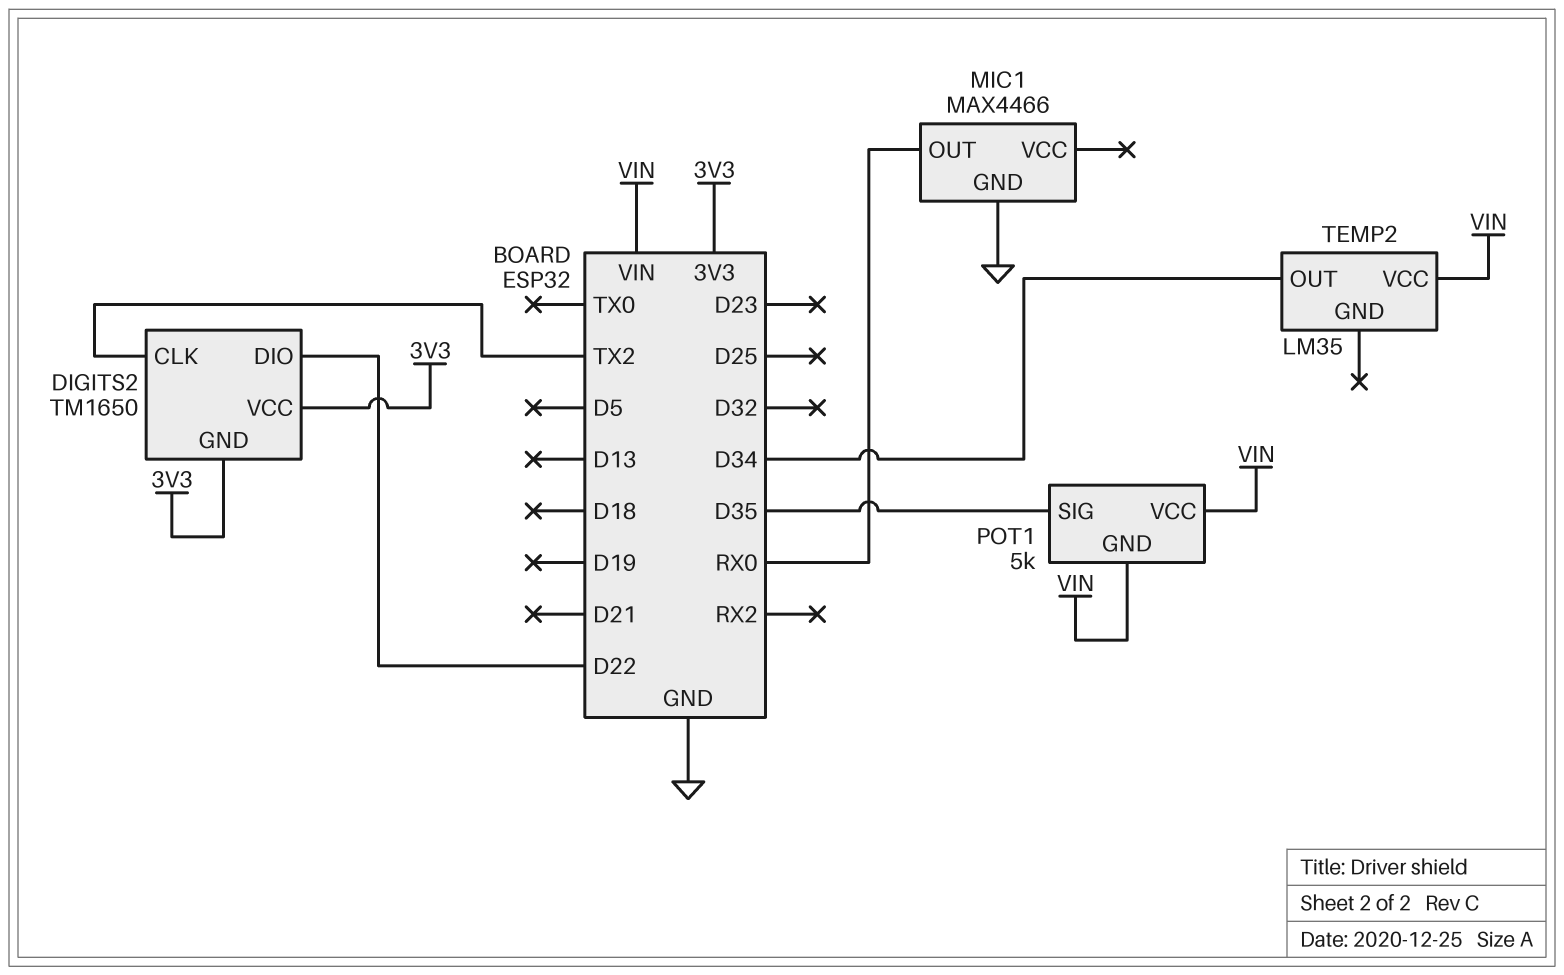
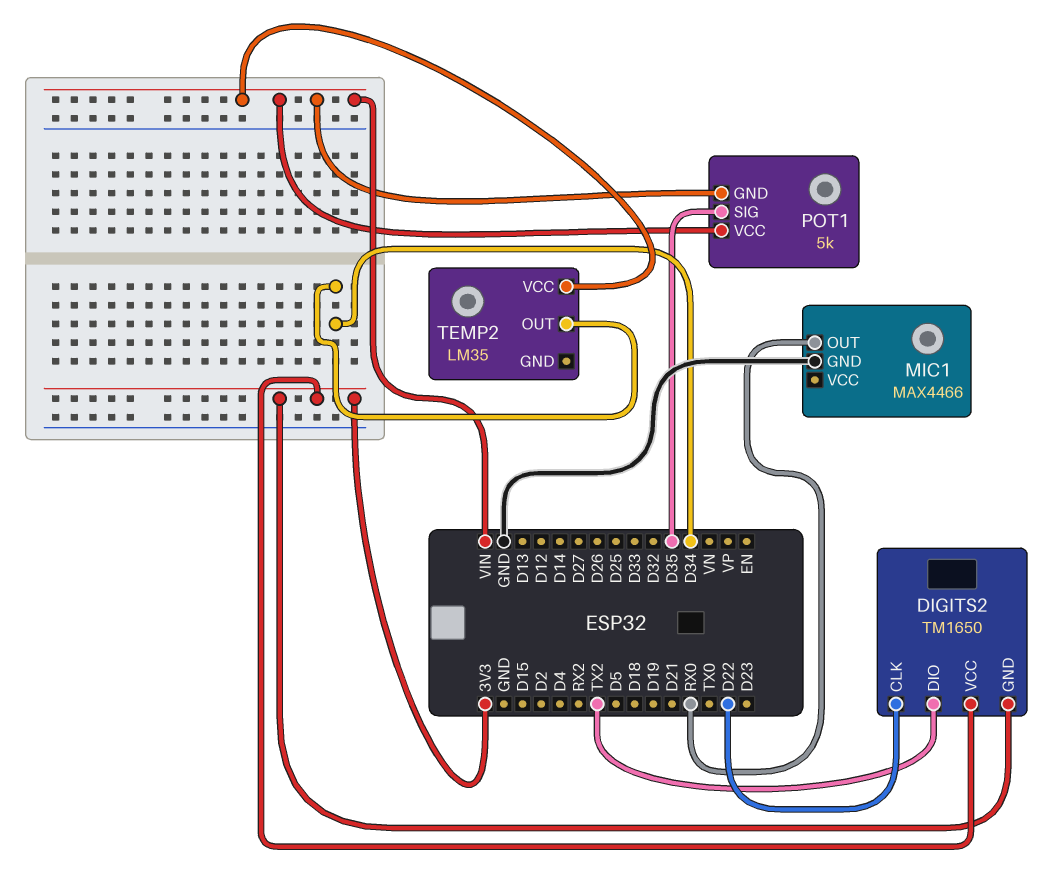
DIGITS2 pin CLK: TX2 -> D22
DIGITS2 pin DIO: D22 -> TX2

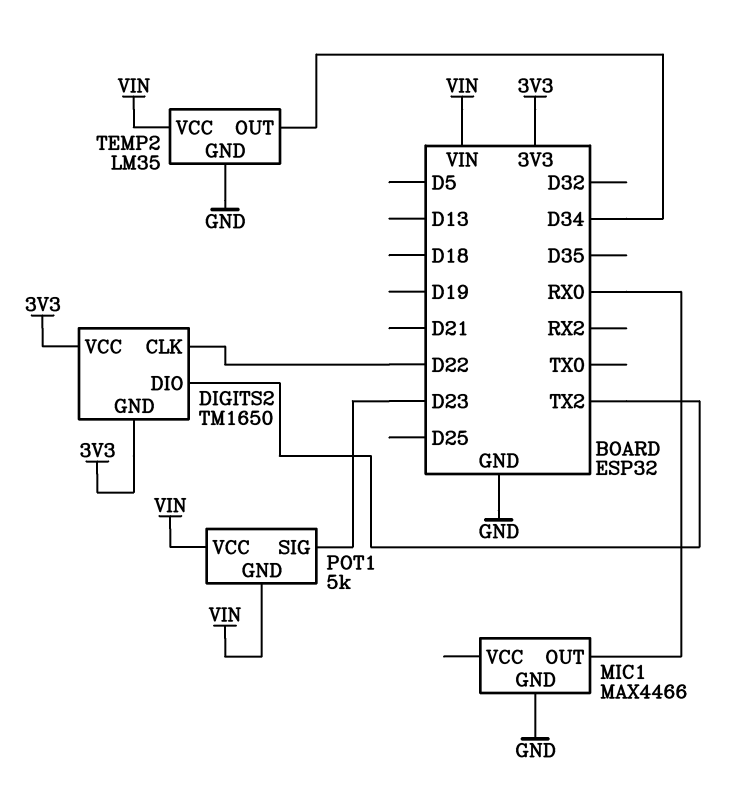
POT1 pin SIG: D35 -> D23
TEMP2 pin GND: none -> GND

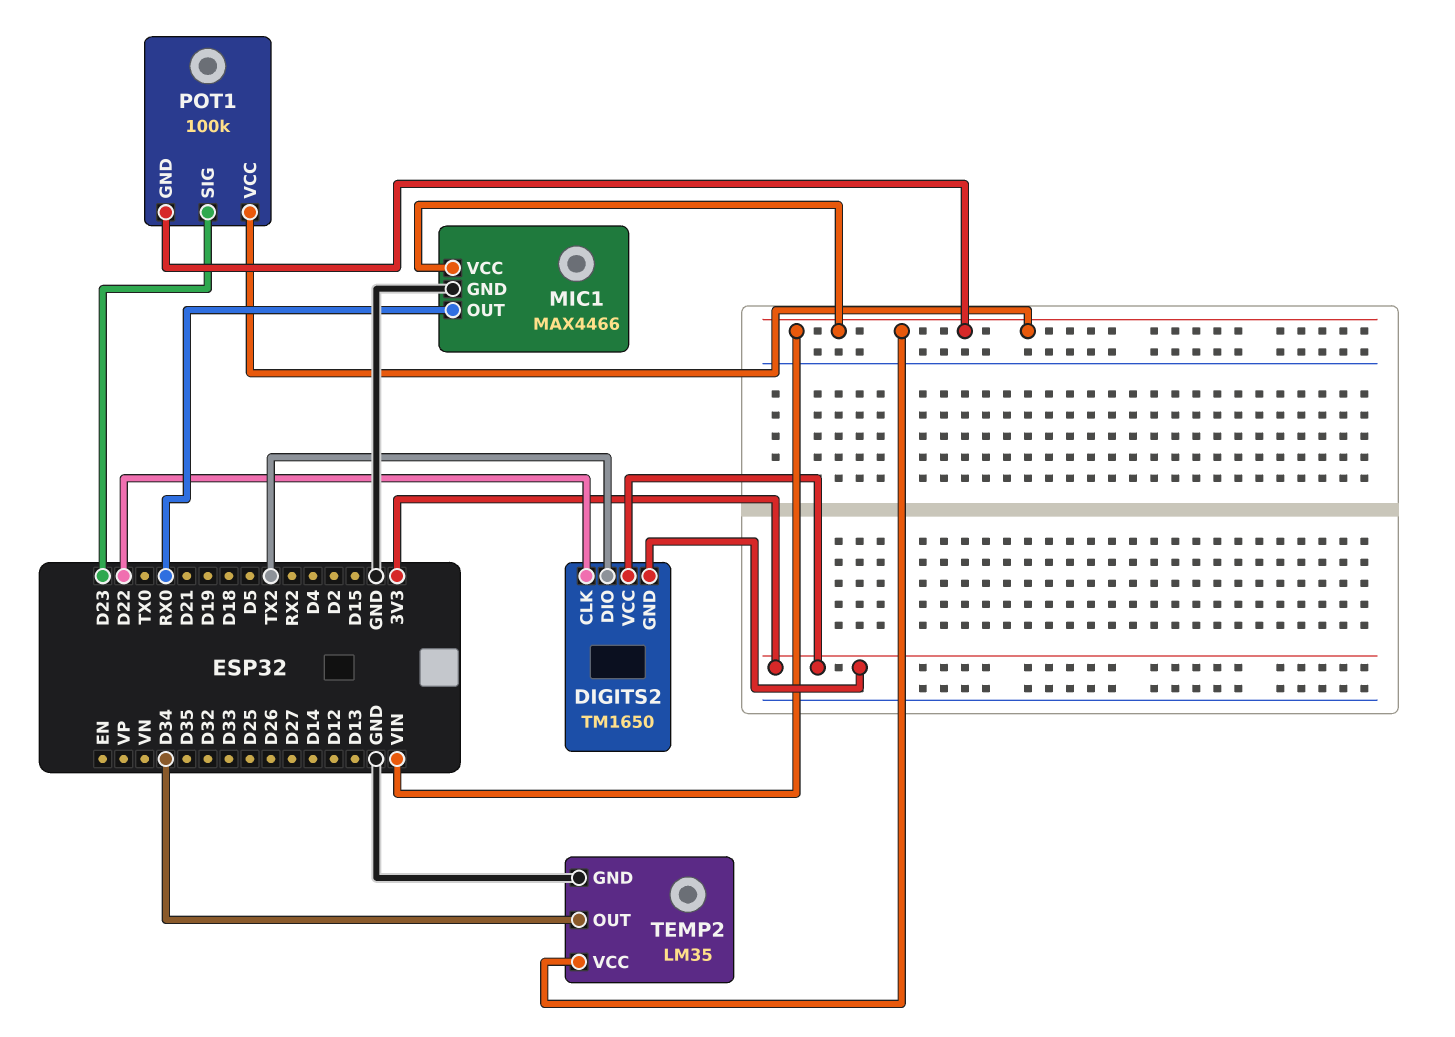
MIC1 pin VCC: none -> VIN
POT1: 5k -> 100k

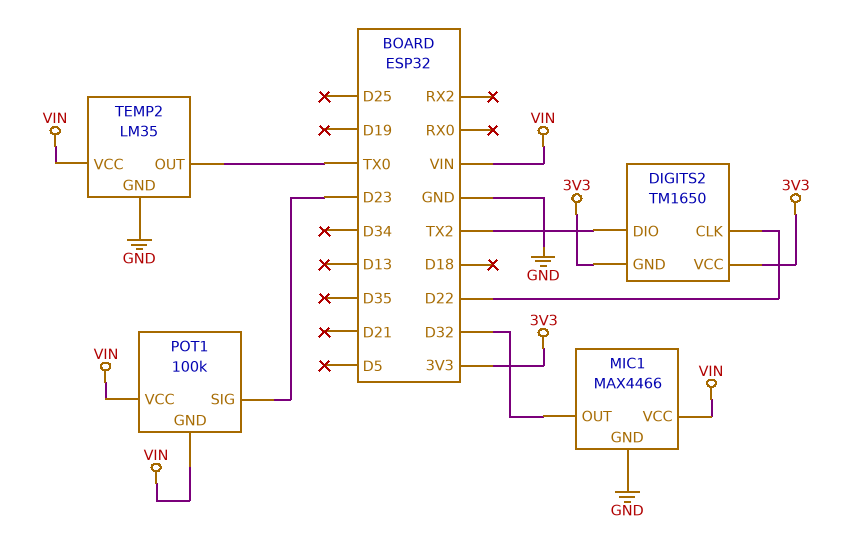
MIC1 pin OUT: RX0 -> D32
TEMP2 pin OUT: D34 -> TX0

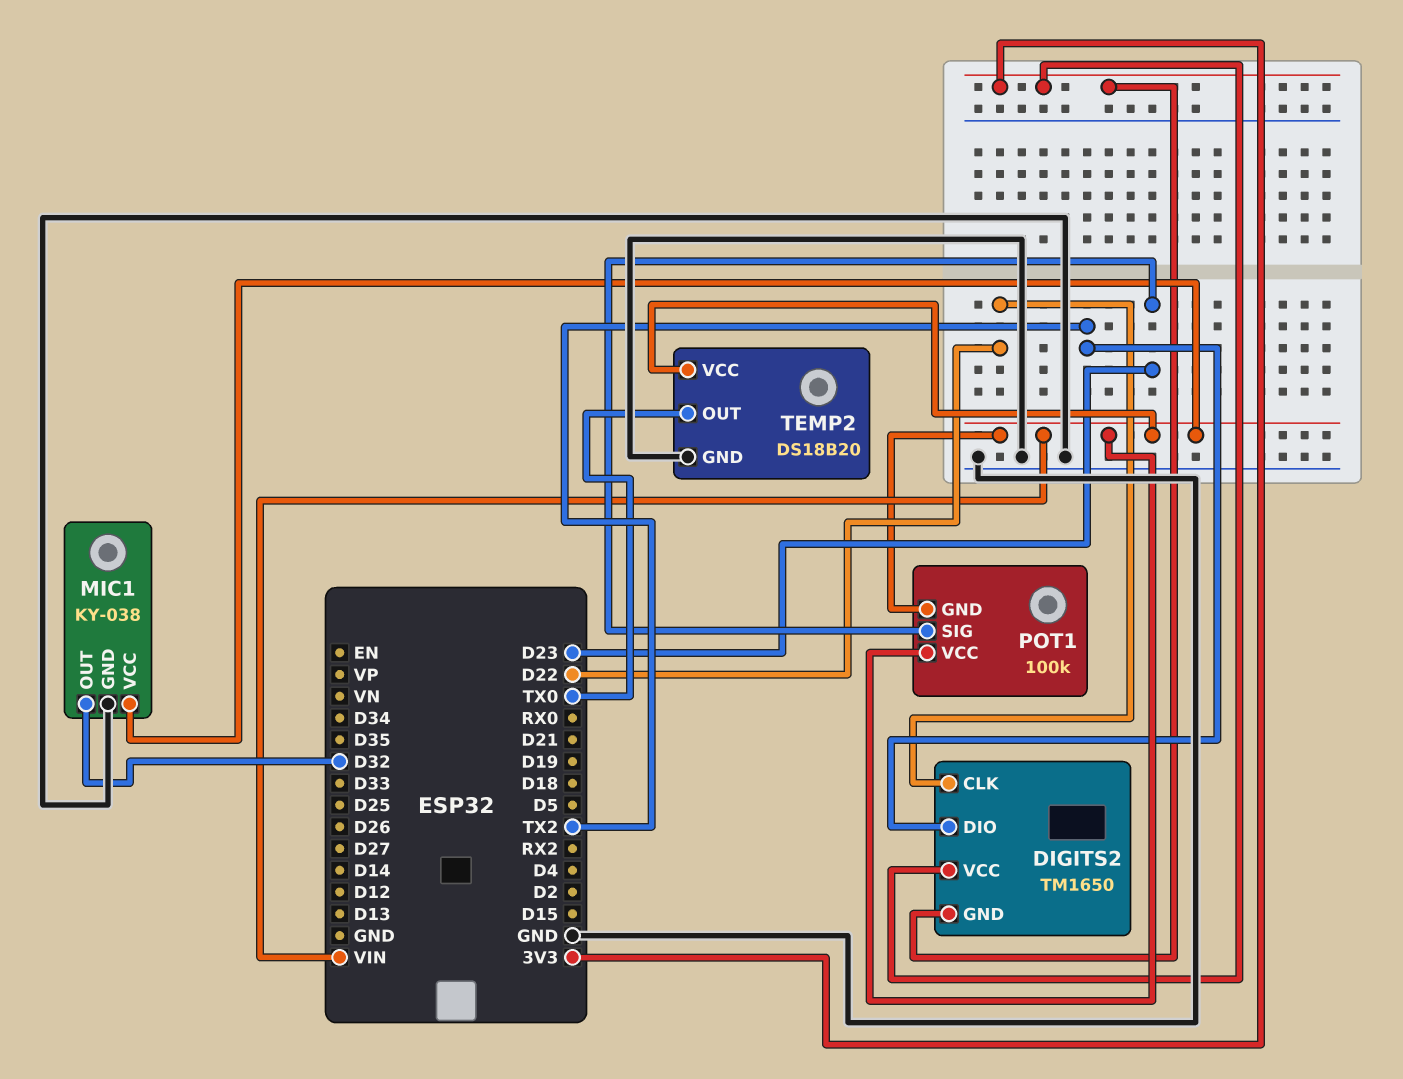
MIC1: MAX4466 -> KY-038
TEMP2: LM35 -> DS18B20

